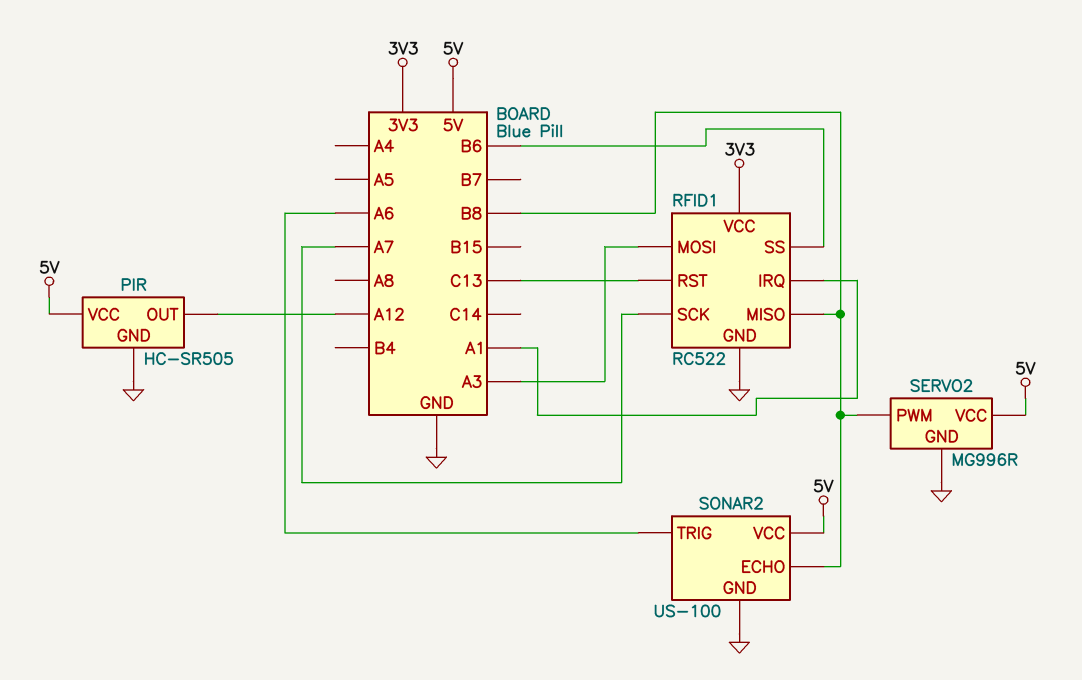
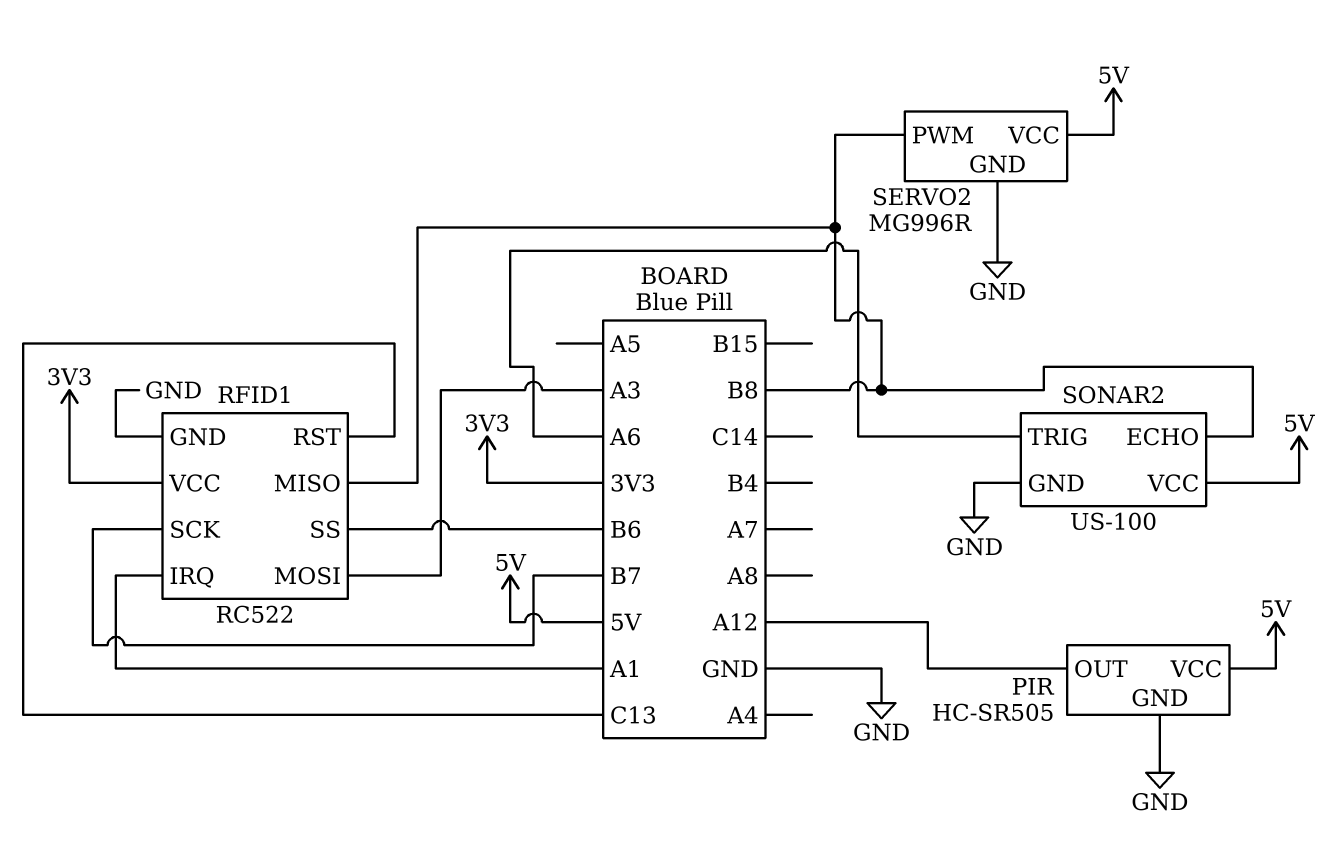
RFID1 pin SCK: A7 -> B7

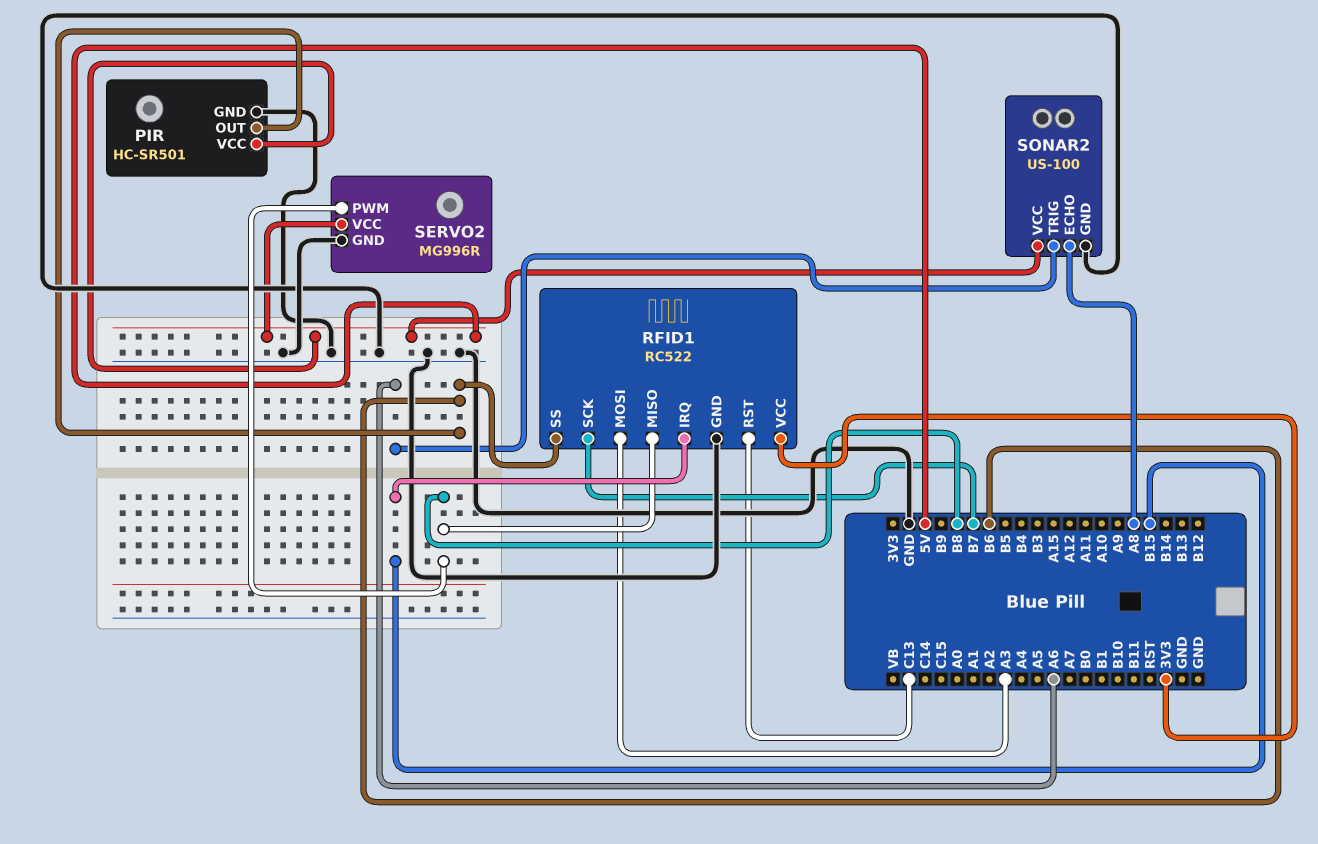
PIR: HC-SR505 -> HC-SR501
PIR pin OUT: A12 -> B6
RFID1 pin IRQ: A1 -> B15
SONAR2 pin ECHO: B8 -> A8

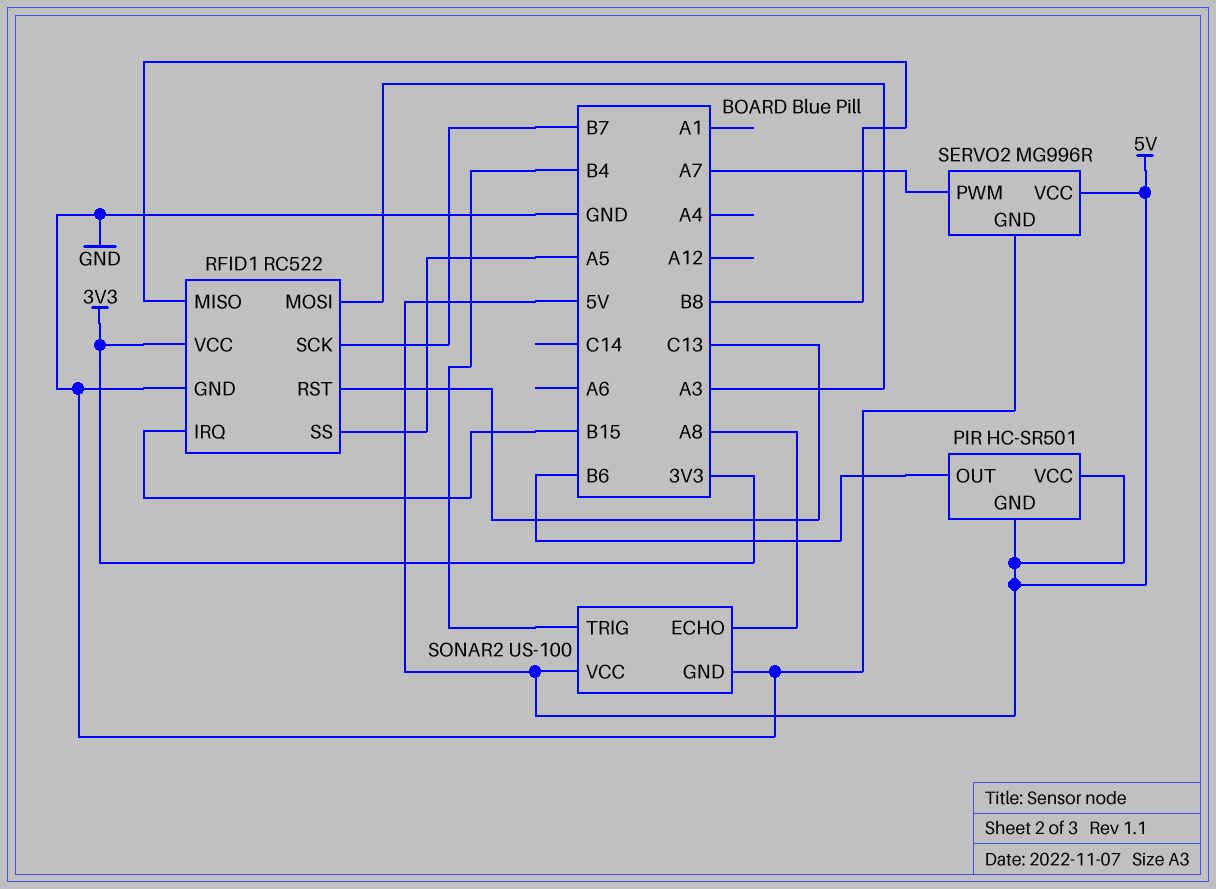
PIR pin GND: GND -> 5V
RFID1 pin SS: B6 -> A5
SERVO2 pin PWM: B8 -> A7
SONAR2 pin TRIG: A6 -> B4

